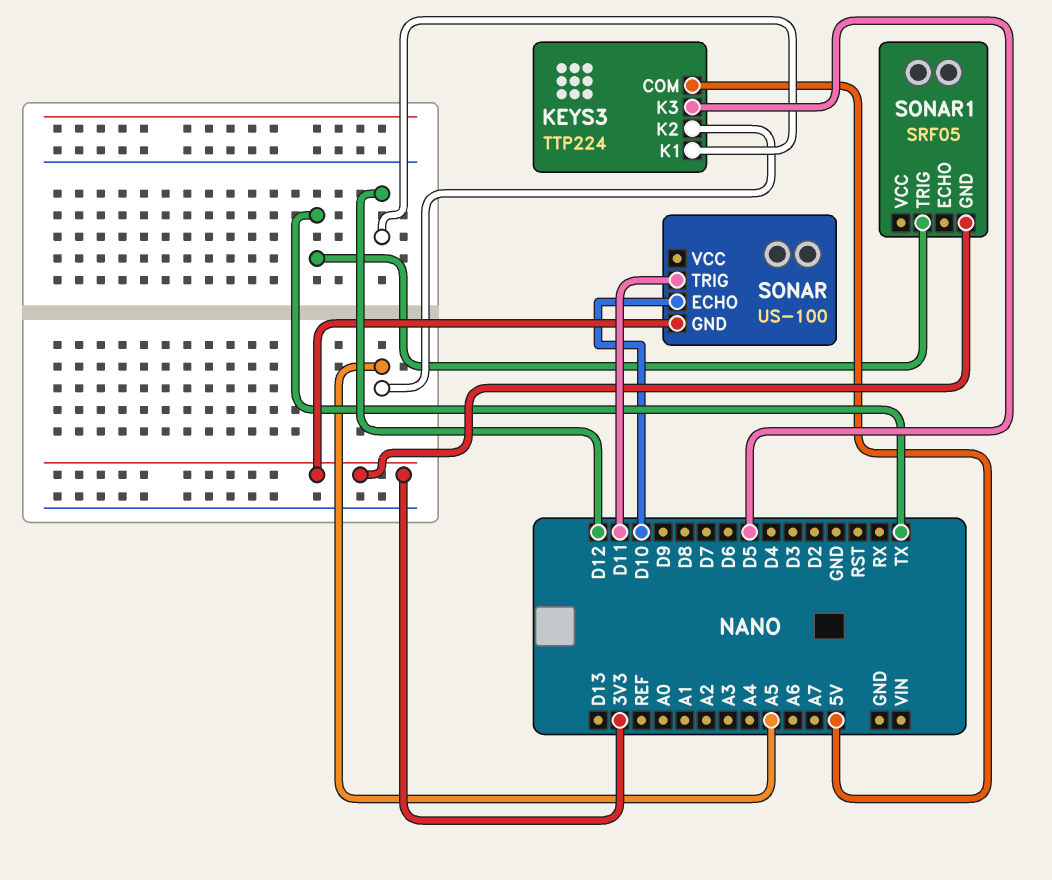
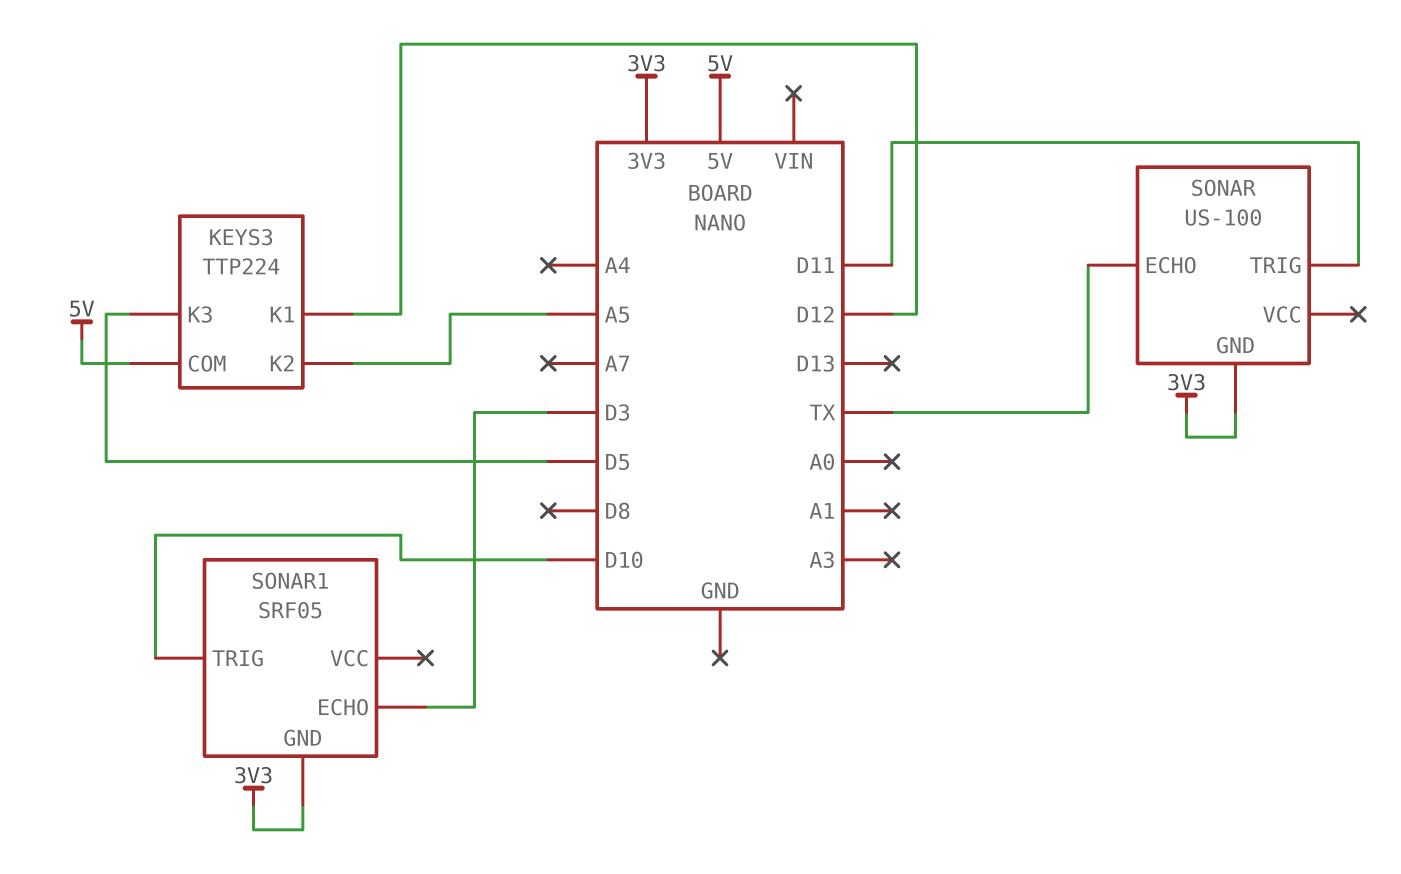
SONAR pin ECHO: D10 -> TX
SONAR1 pin ECHO: none -> D3
SONAR1 pin TRIG: TX -> D10

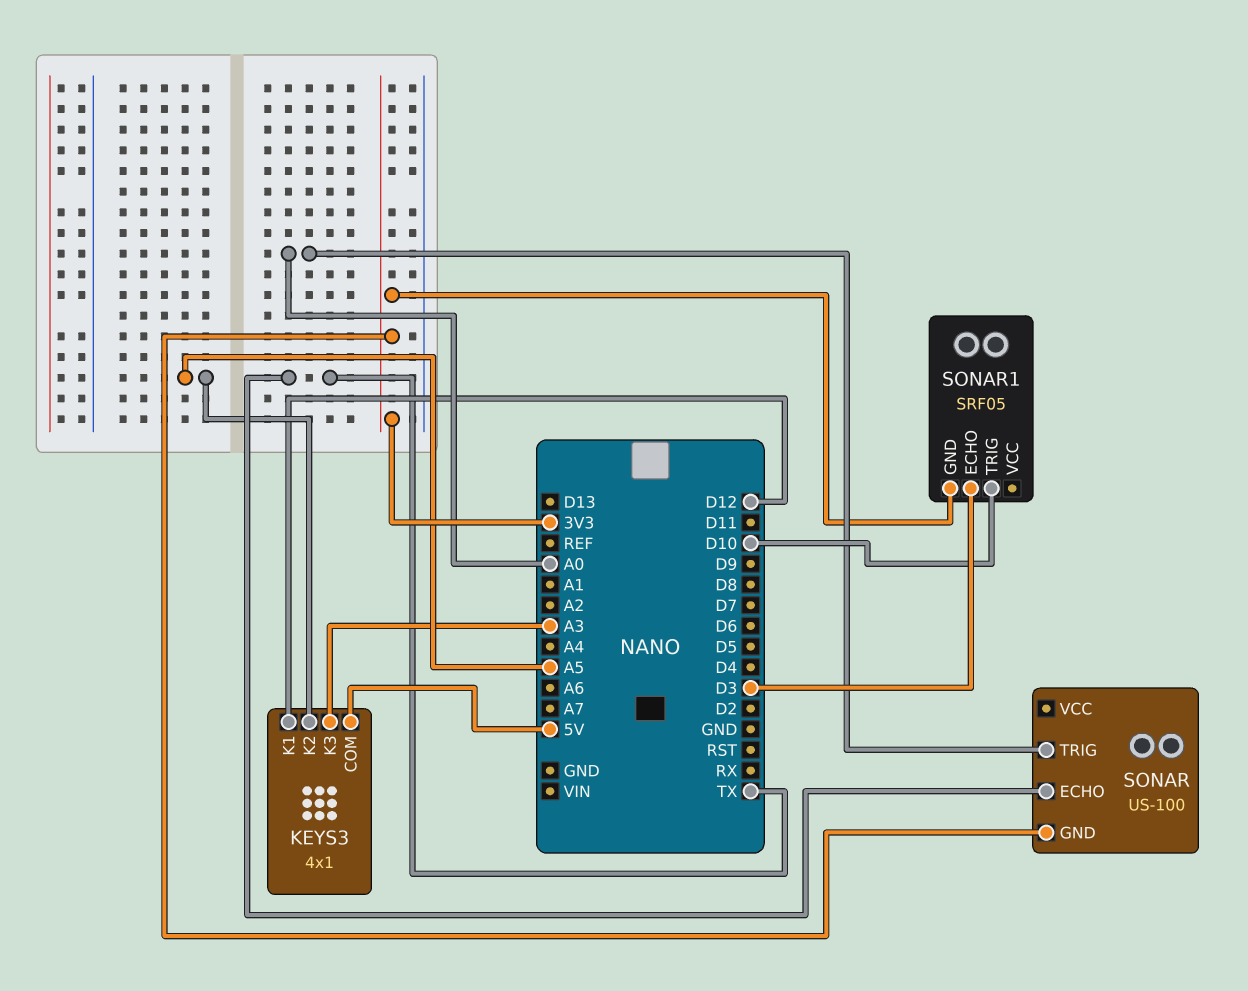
KEYS3: TTP224 -> 4x1
KEYS3 pin K3: D5 -> A3
SONAR pin TRIG: D11 -> A0

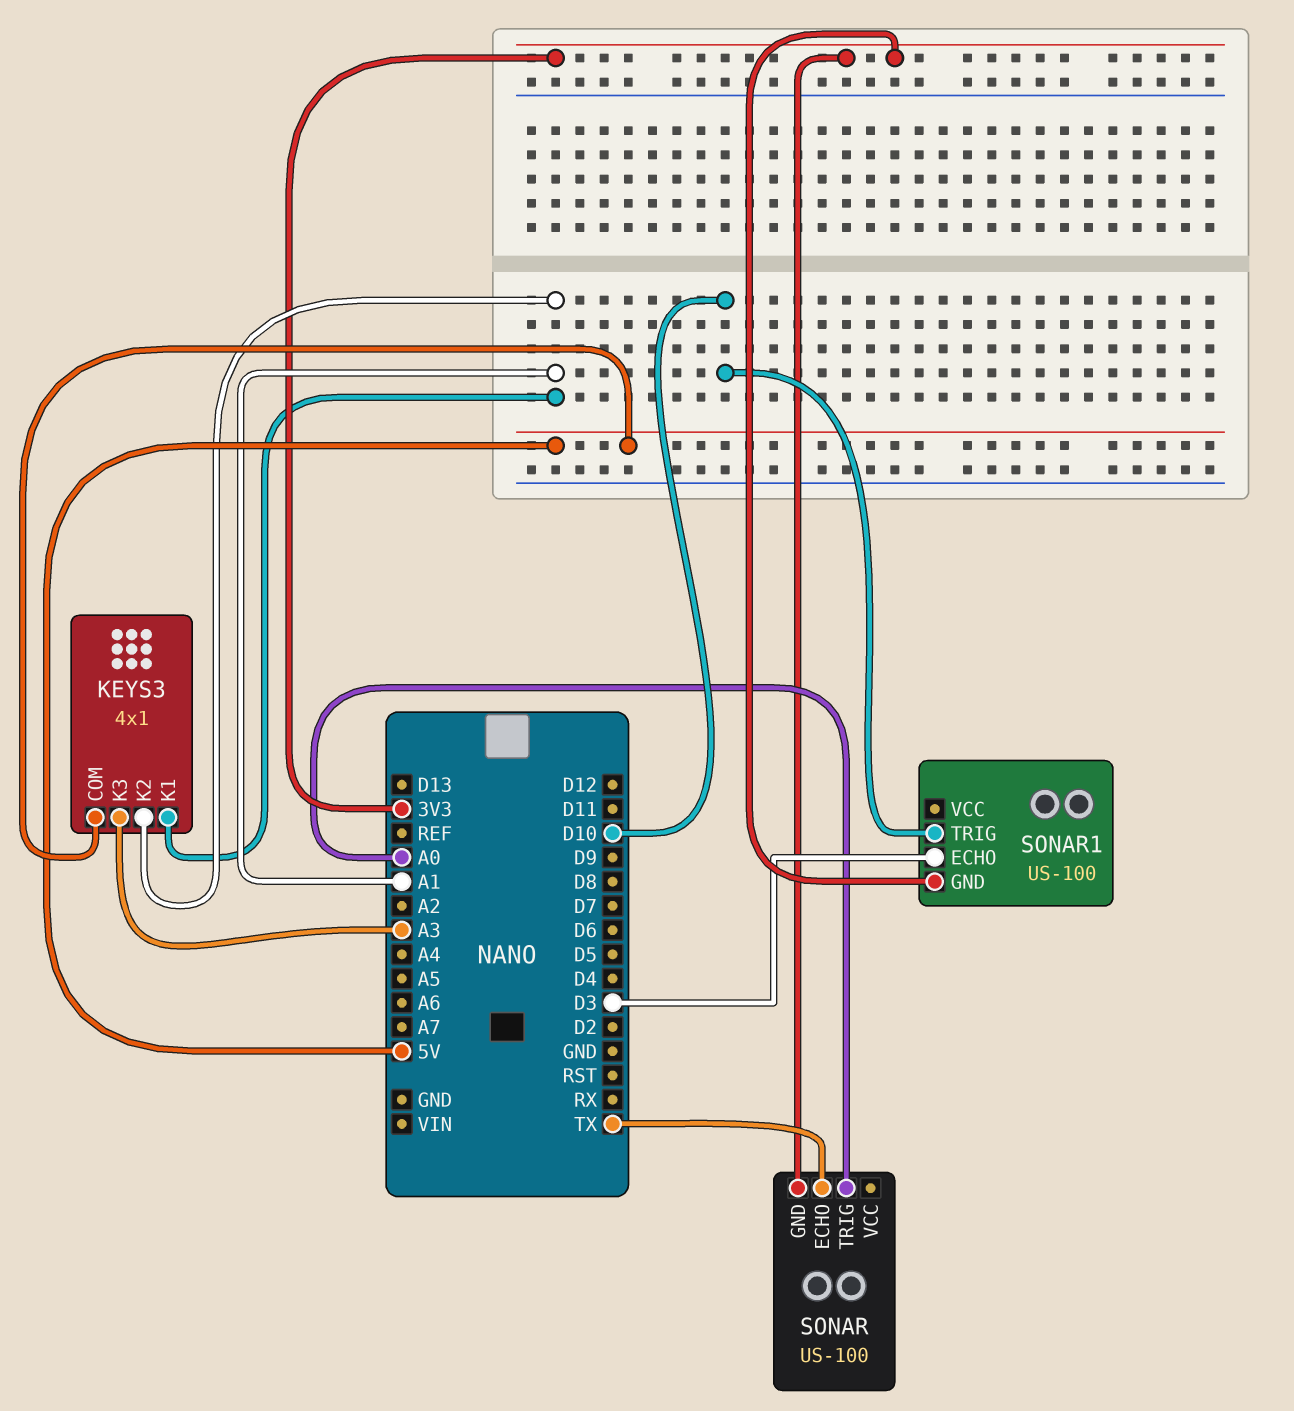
KEYS3 pin K1: D12 -> A1
KEYS3 pin K2: A5 -> A1
SONAR1: SRF05 -> US-100

